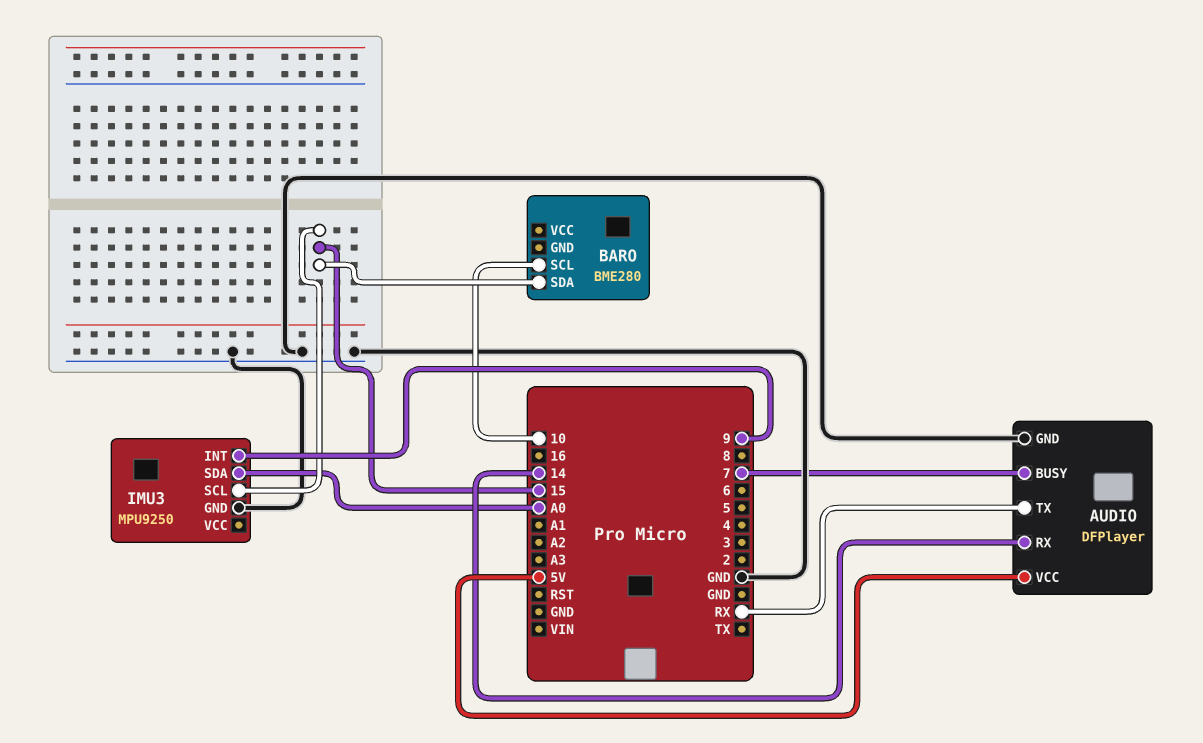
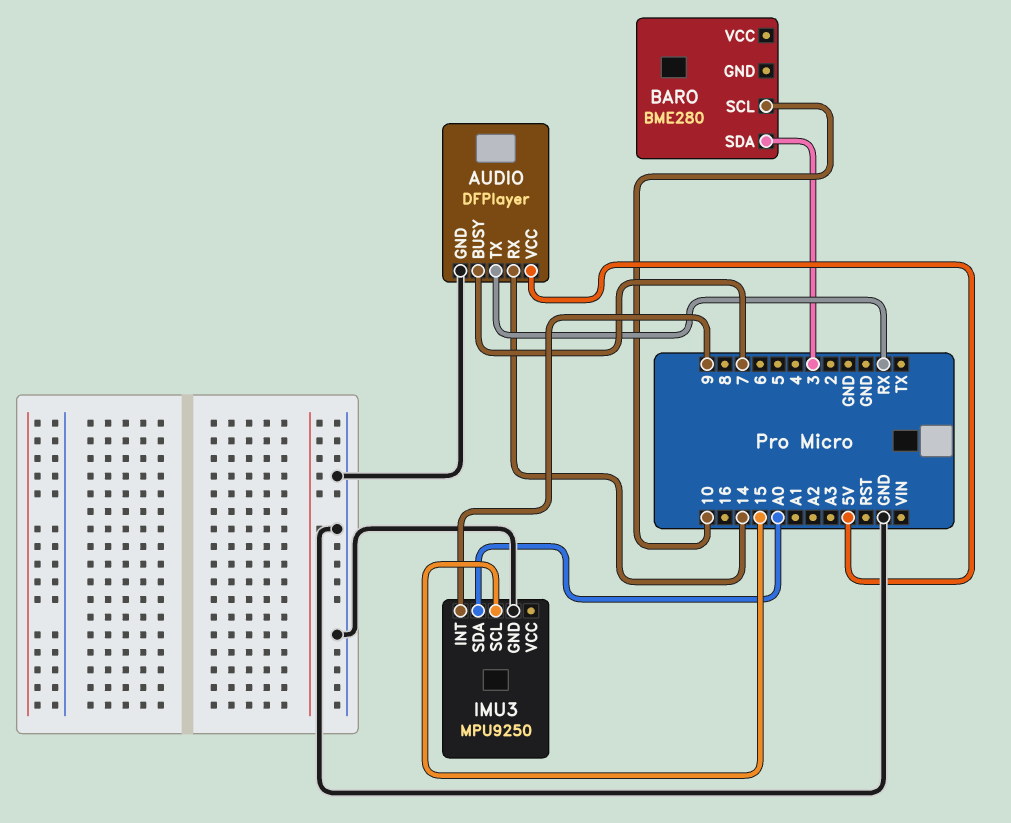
BARO pin SDA: 15 -> 3

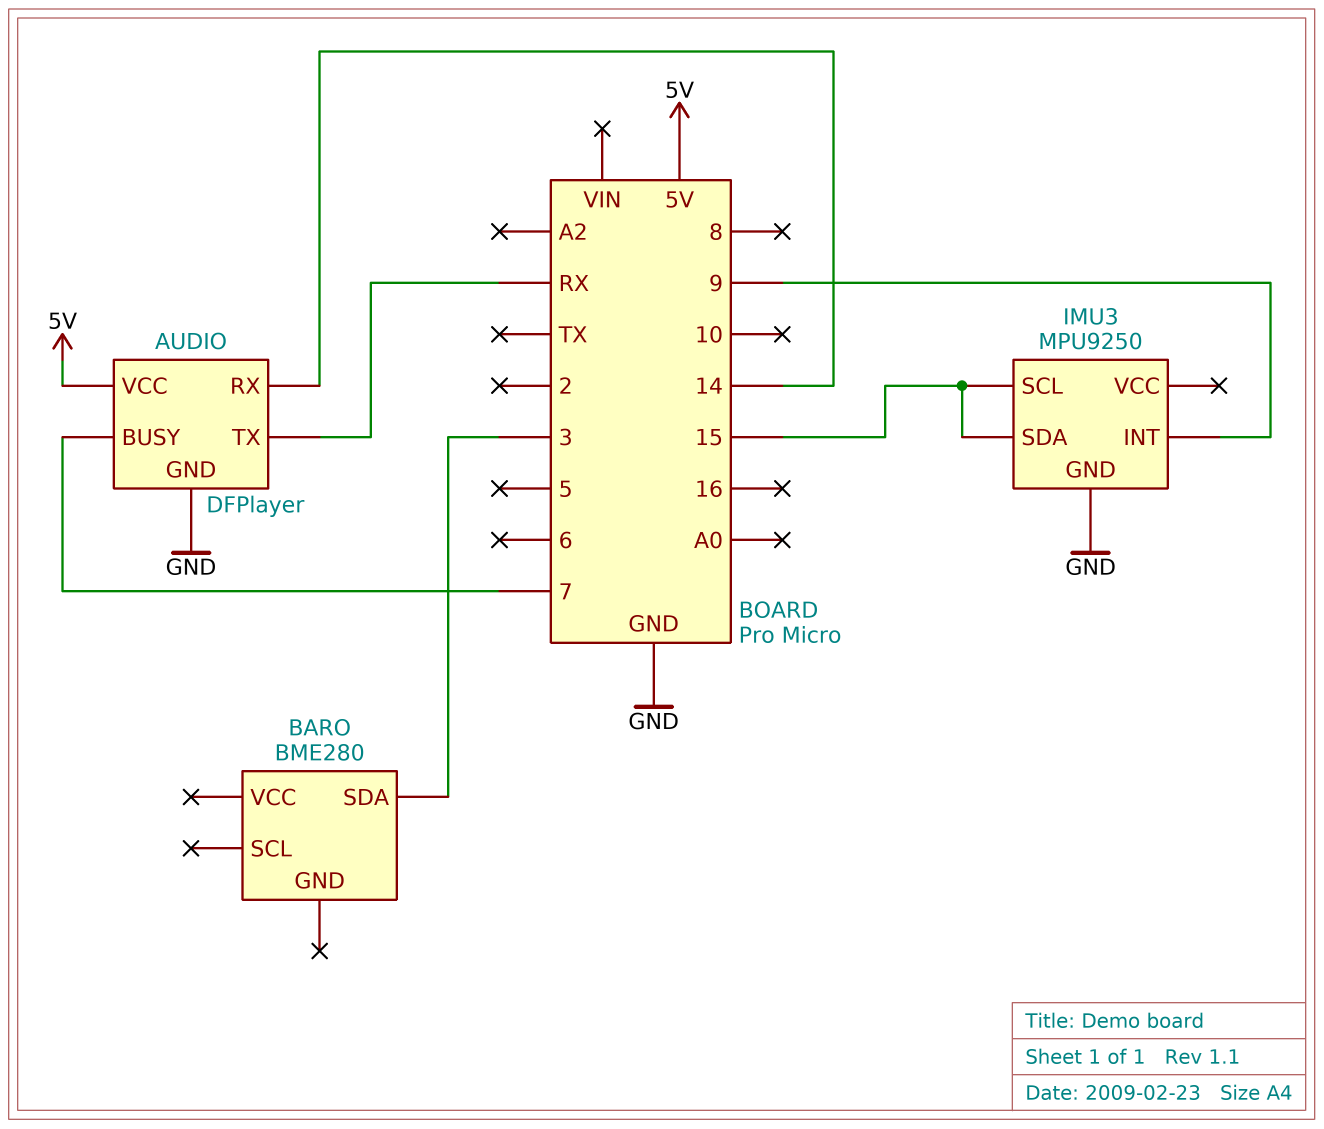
BARO pin SCL: 10 -> none
IMU3 pin SDA: A0 -> 15

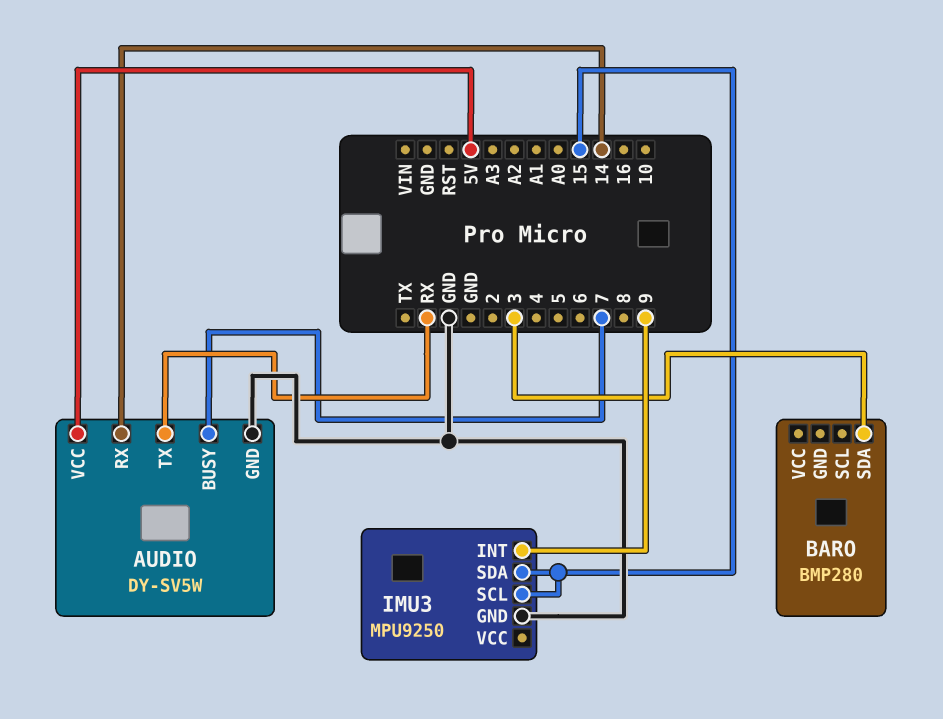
AUDIO: DFPlayer -> DY-SV5W
BARO: BME280 -> BMP280

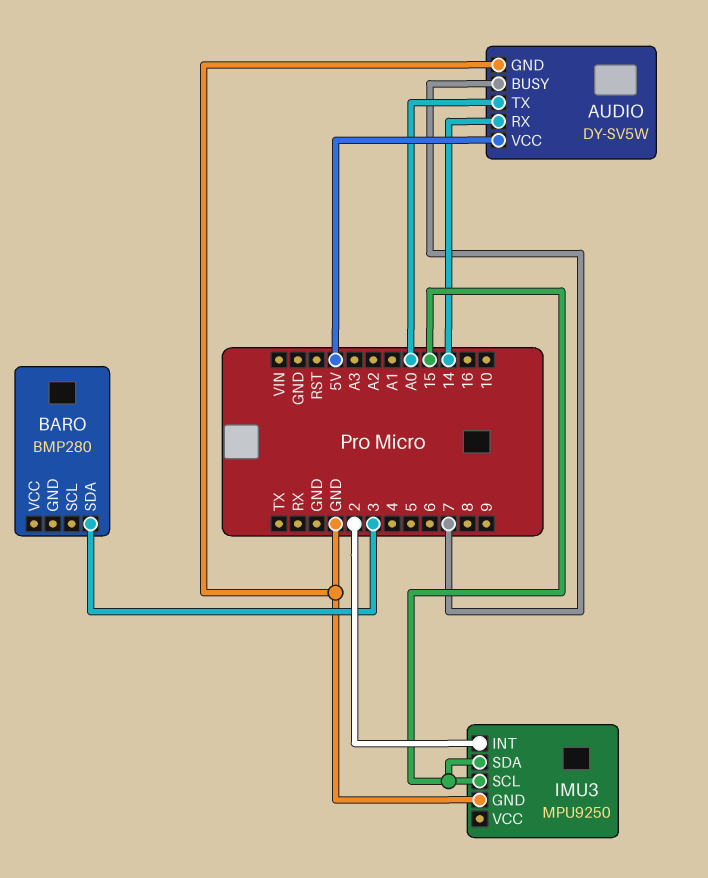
AUDIO pin TX: RX -> A0
IMU3 pin INT: 9 -> 2

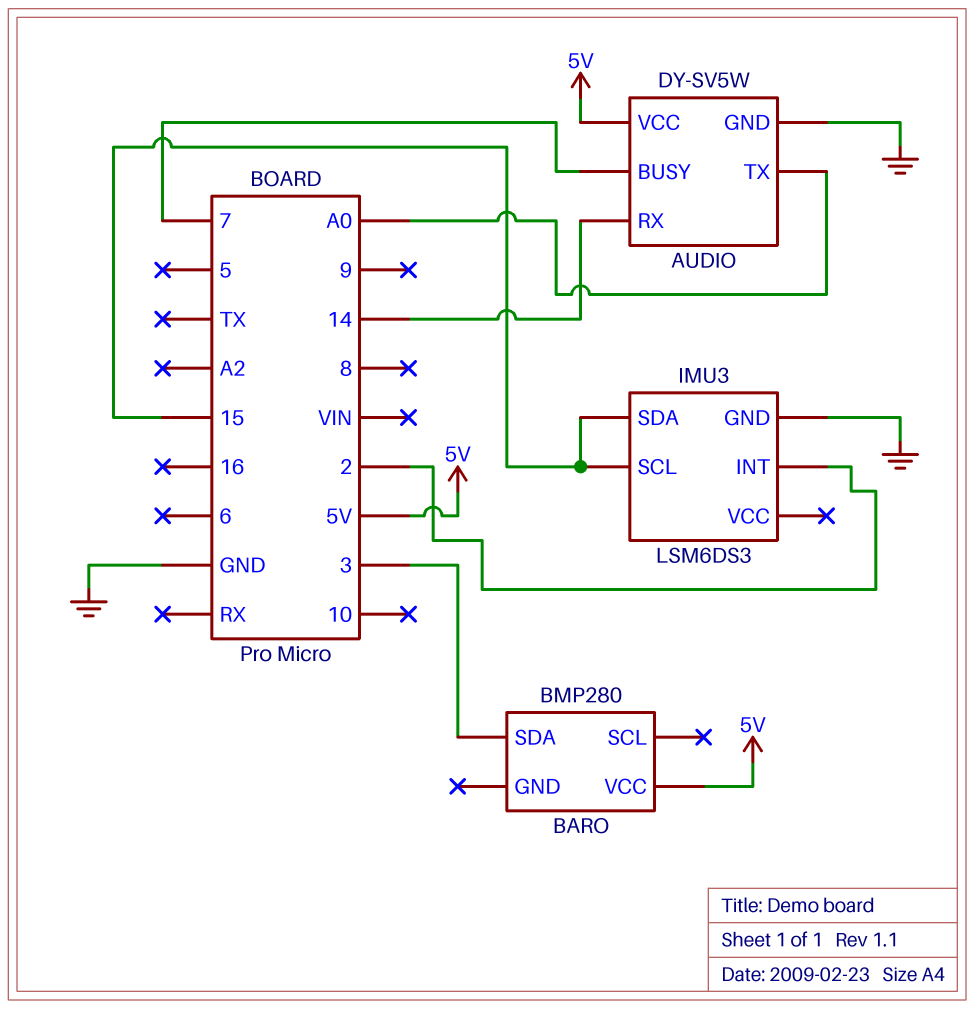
BARO pin VCC: none -> 5V
IMU3: MPU9250 -> LSM6DS3

